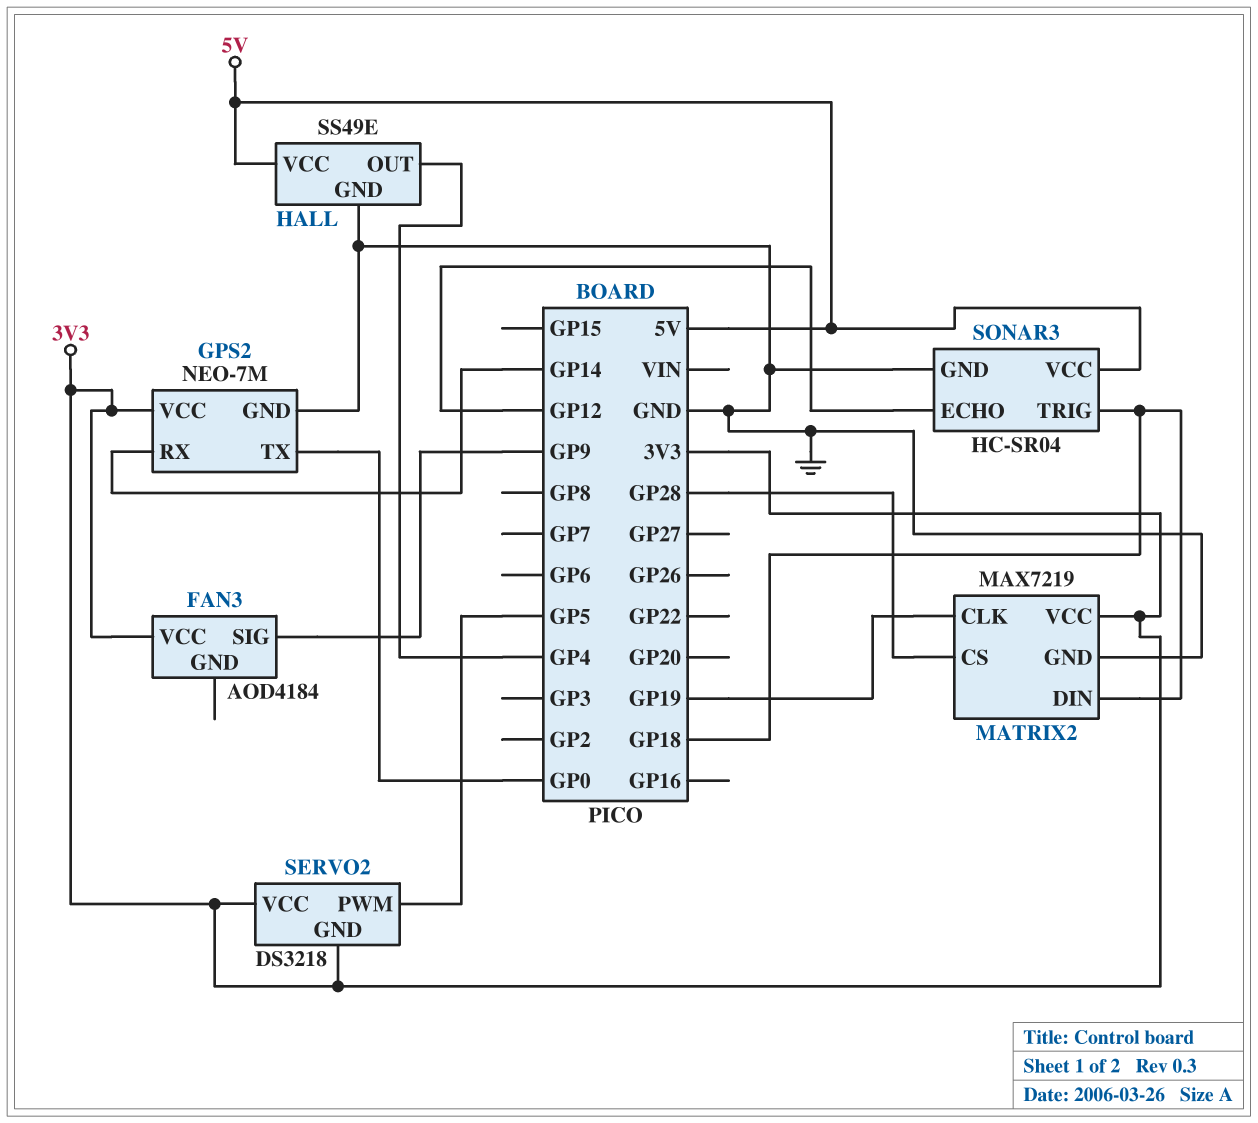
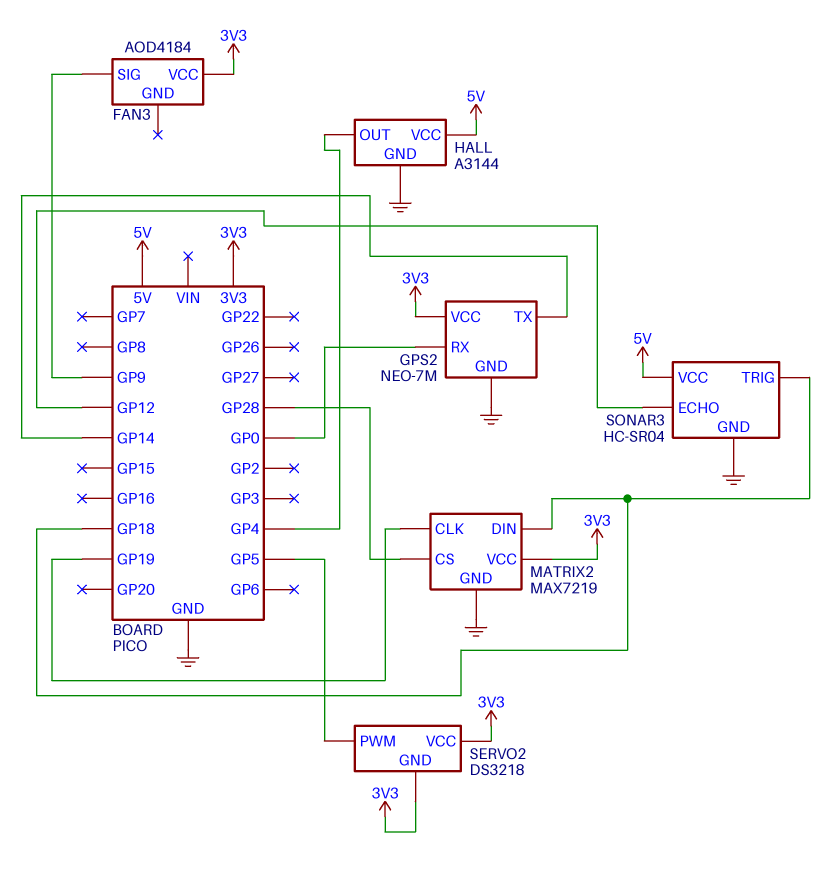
GPS2 pin RX: GP14 -> GP0
GPS2 pin TX: GP0 -> GP14
HALL: SS49E -> A3144

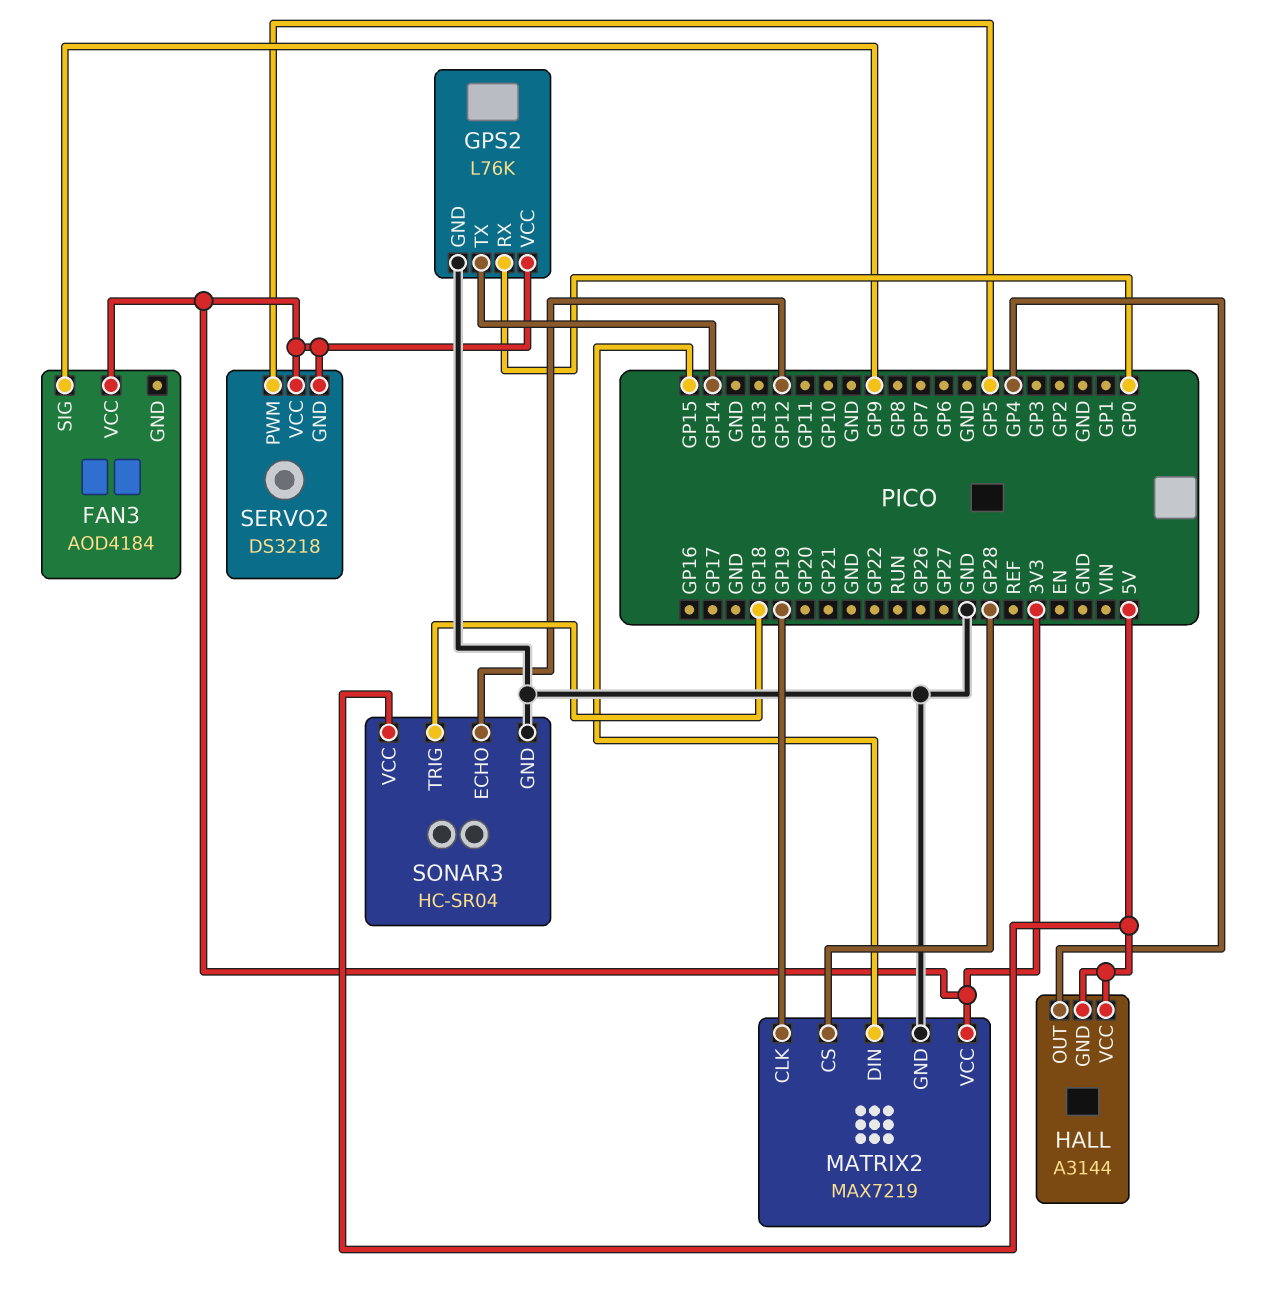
GPS2: NEO-7M -> L76K
HALL pin GND: GND -> 5V
MATRIX2 pin DIN: GP18 -> GP15

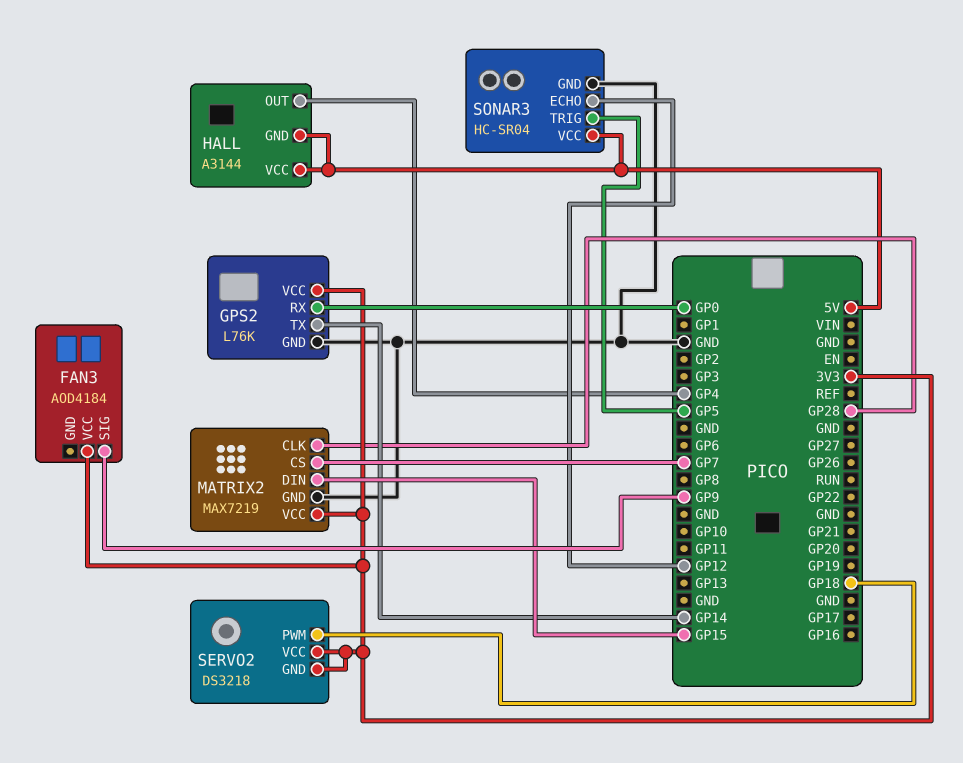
MATRIX2 pin CLK: GP19 -> GP28
MATRIX2 pin CS: GP28 -> GP7
SERVO2 pin PWM: GP5 -> GP18
SONAR3 pin TRIG: GP18 -> GP5

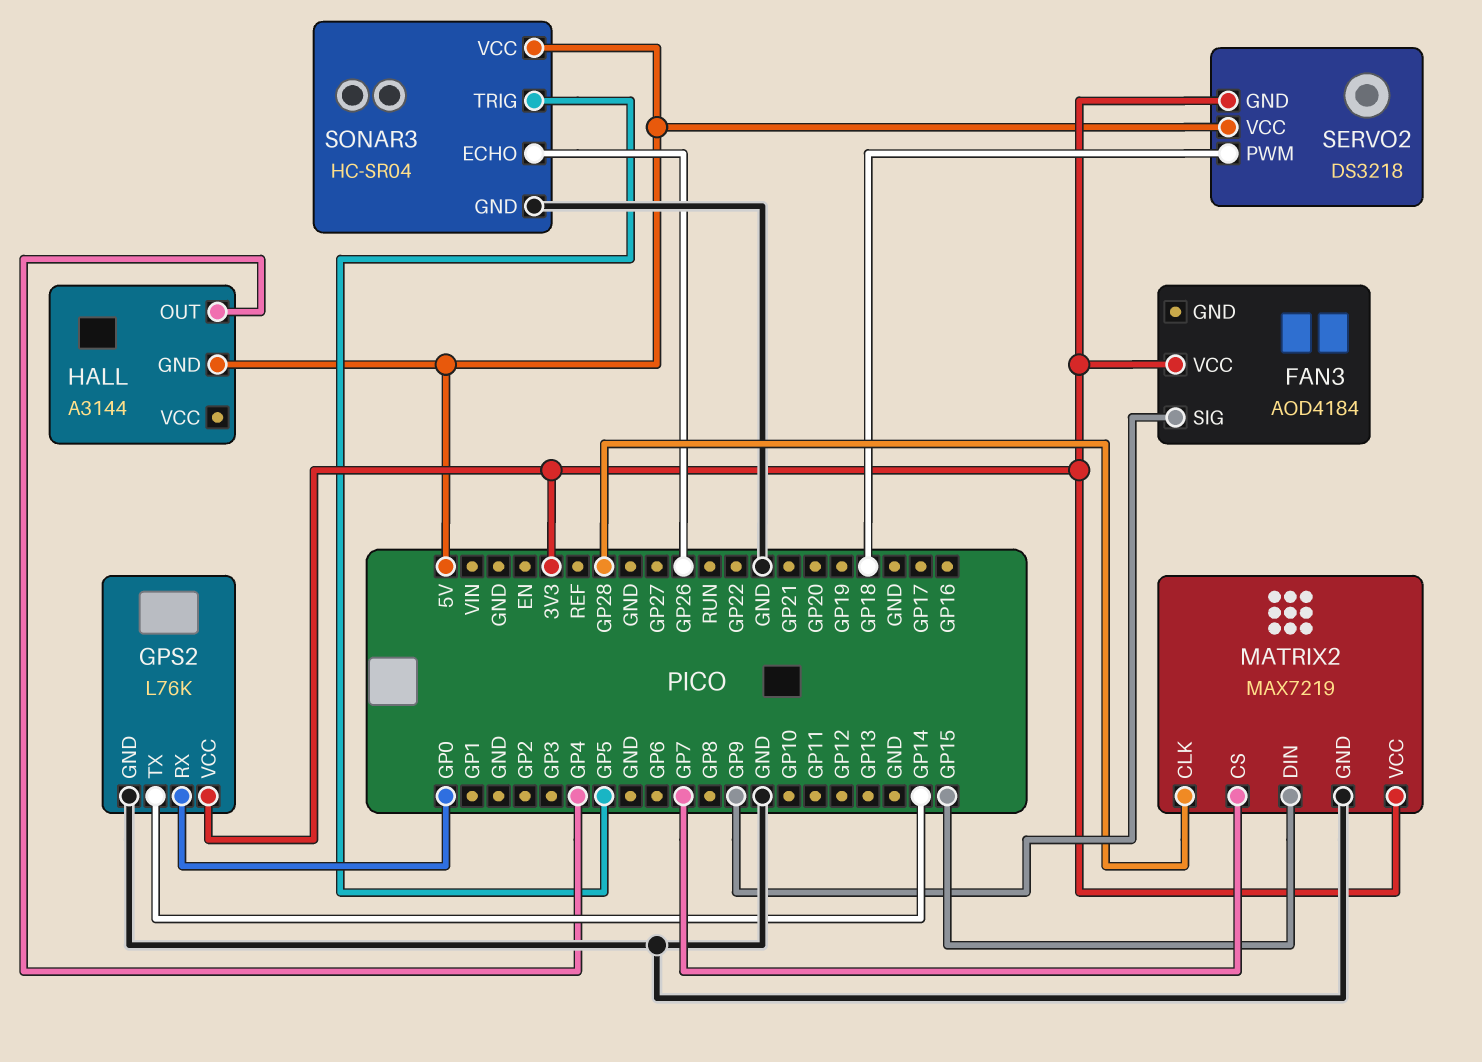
HALL pin VCC: 5V -> none
SERVO2 pin VCC: 3V3 -> 5V
SONAR3 pin ECHO: GP12 -> GP26

